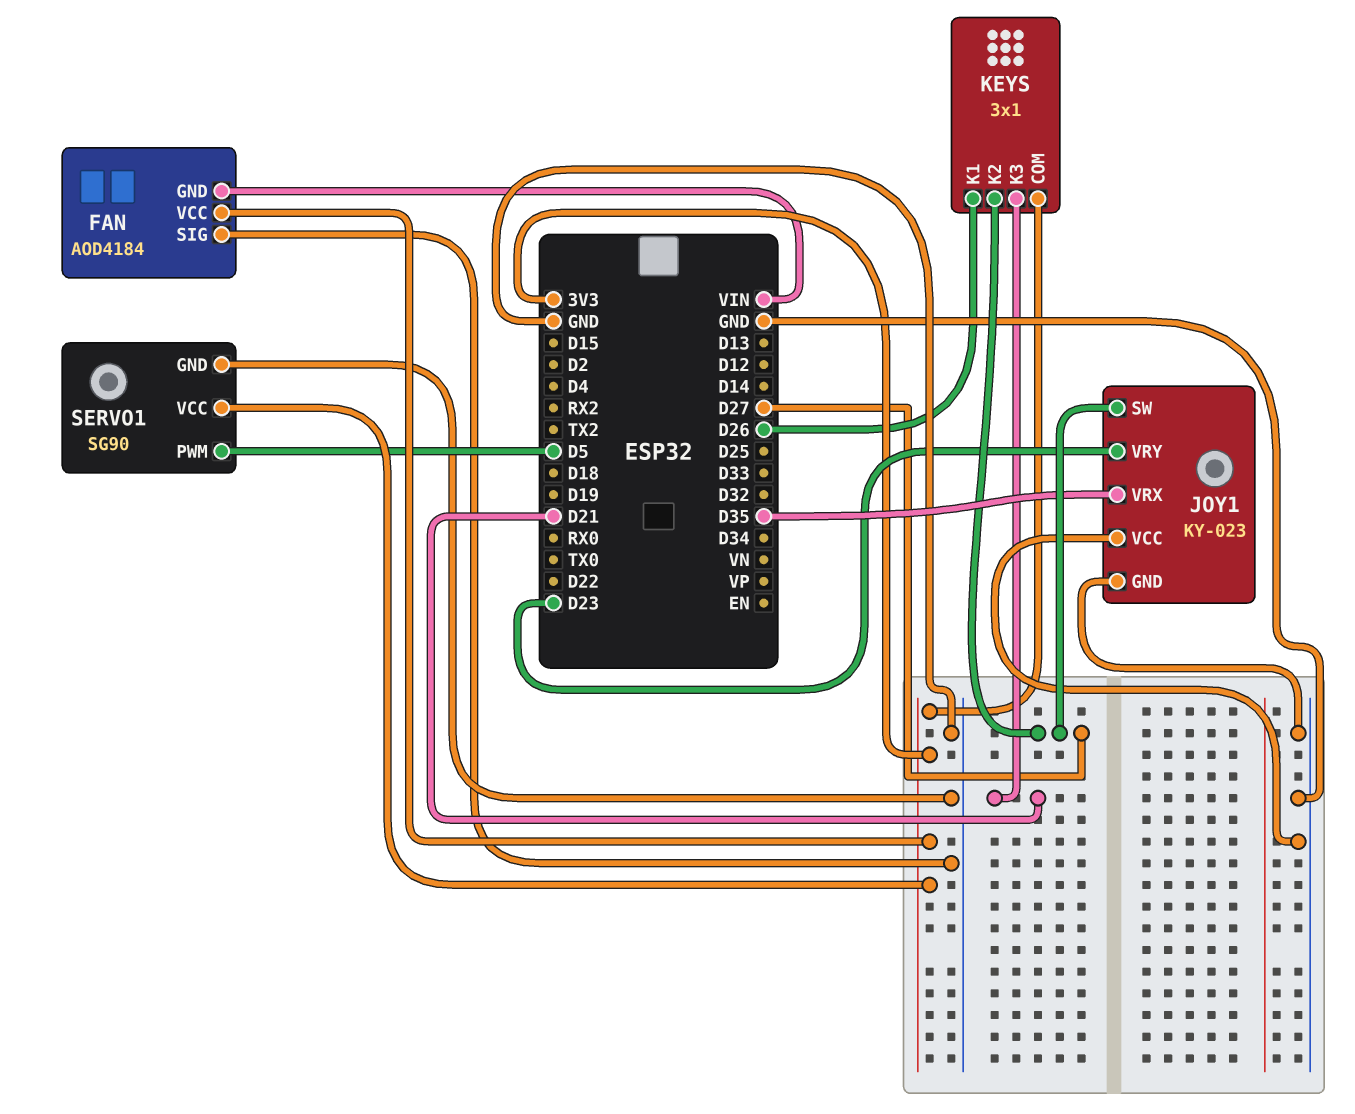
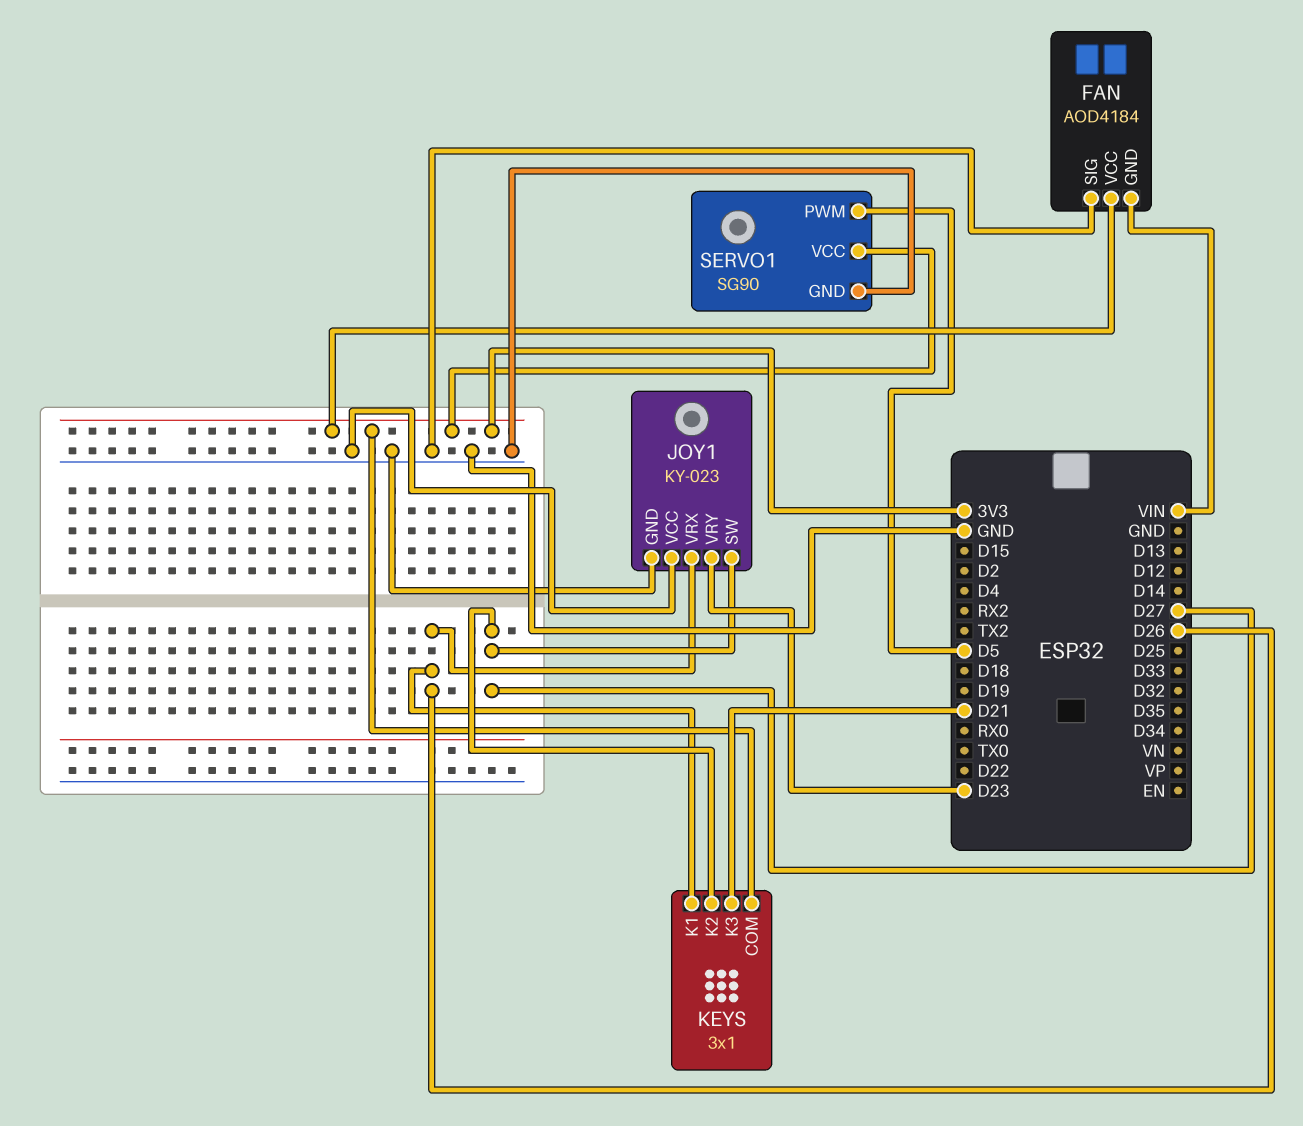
JOY1 pin VRX: D35 -> D26

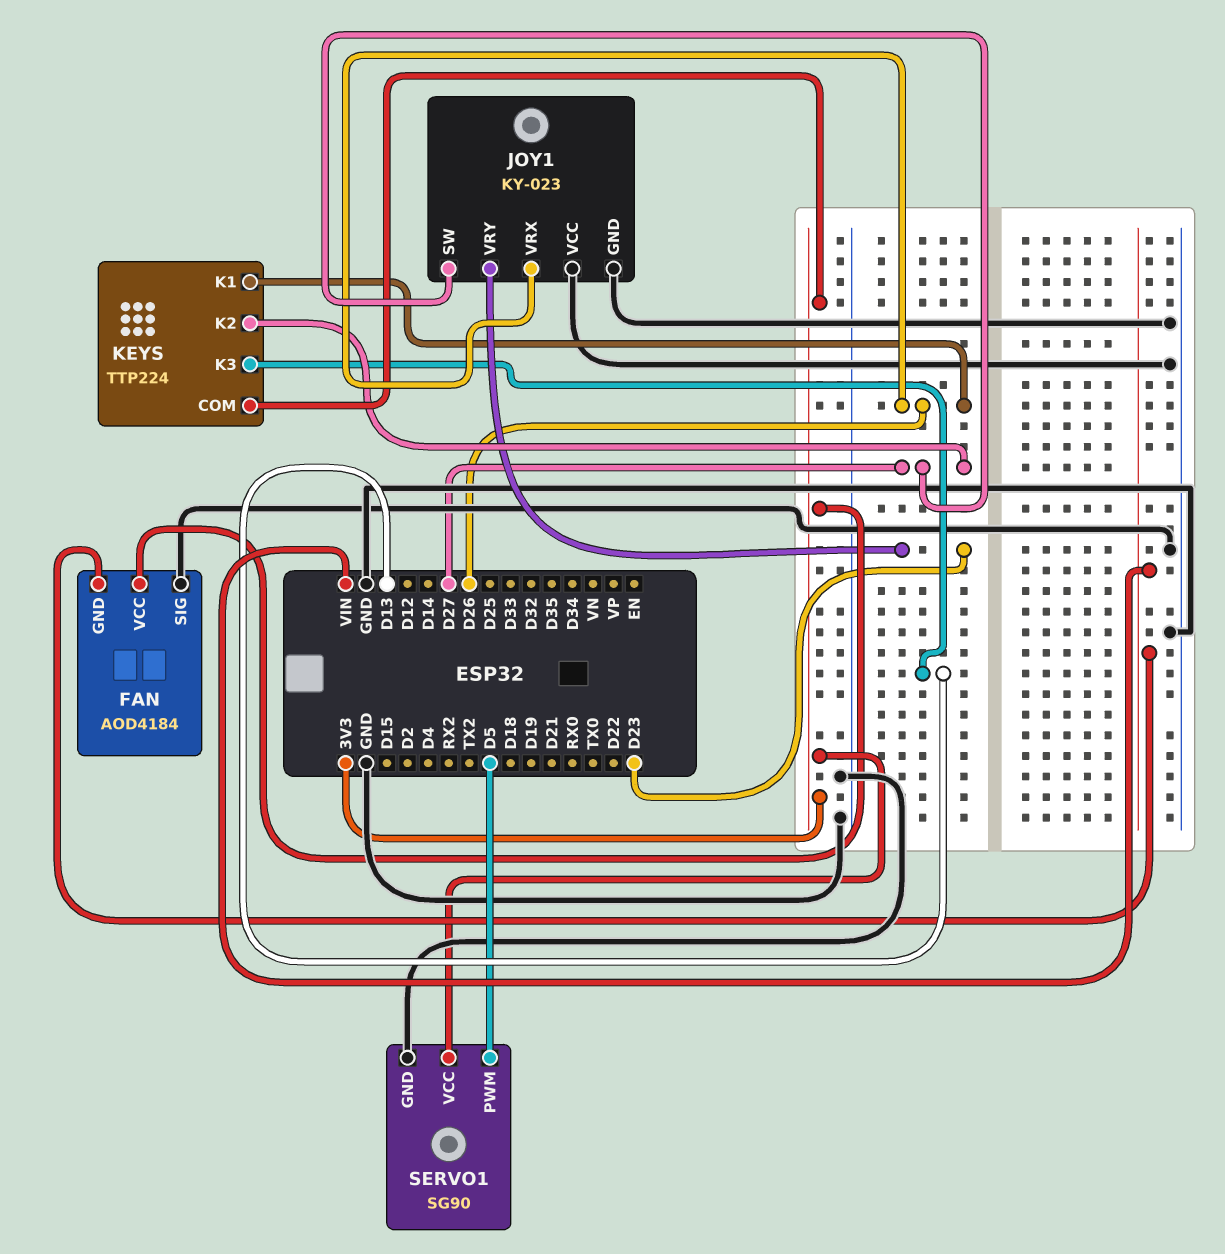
KEYS: 3x1 -> TTP224
KEYS pin K3: D21 -> D13

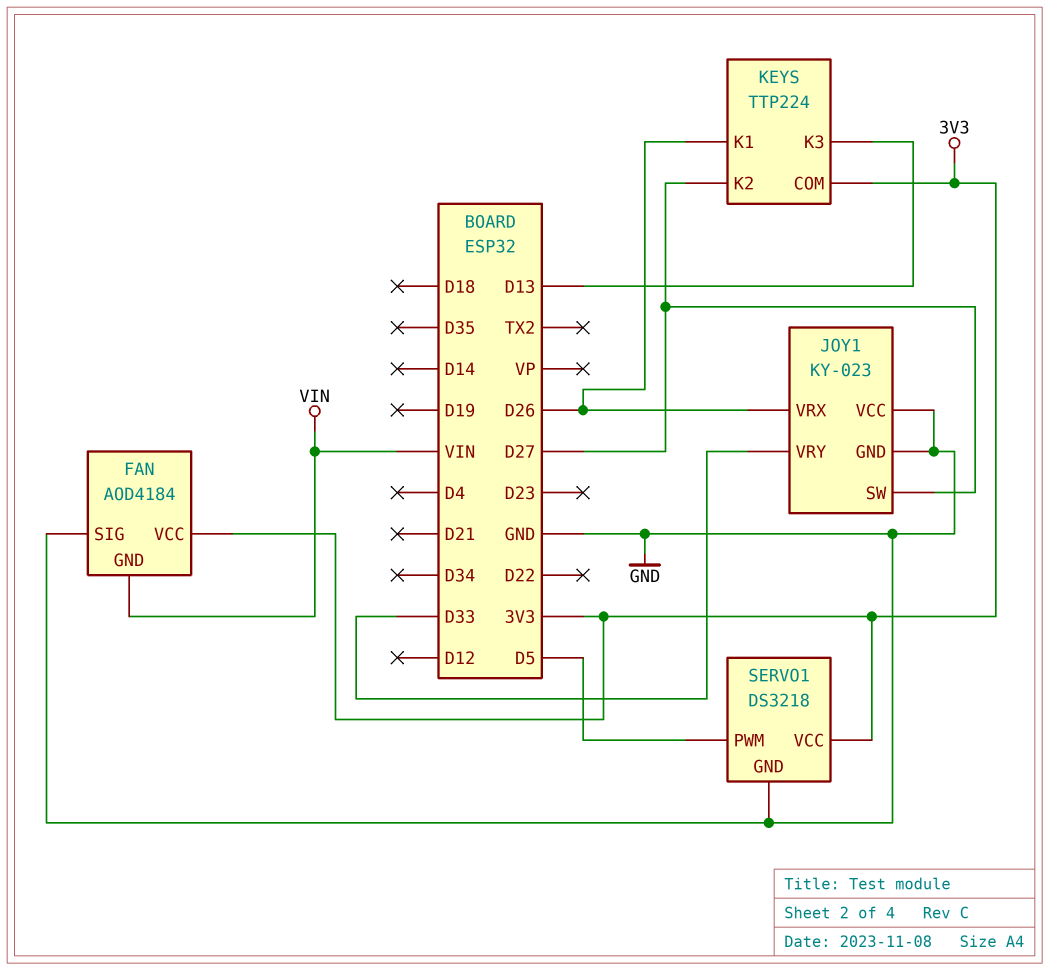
JOY1 pin VRY: D23 -> D33
SERVO1: SG90 -> DS3218

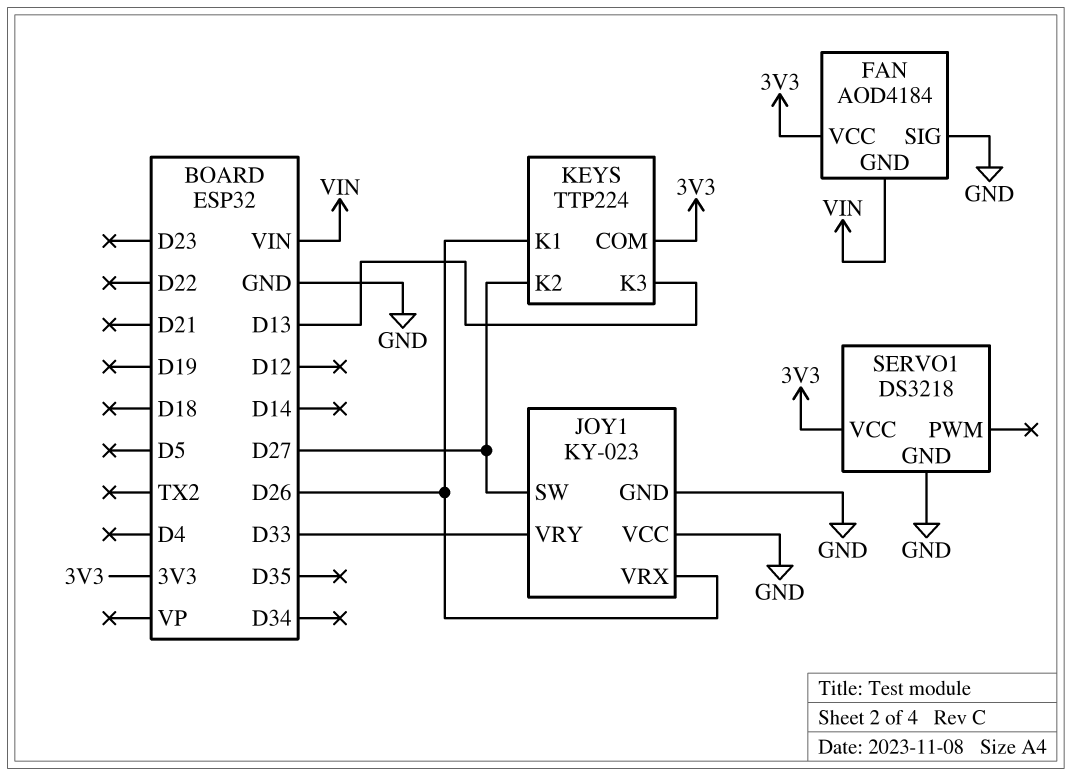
SERVO1 pin PWM: D5 -> none

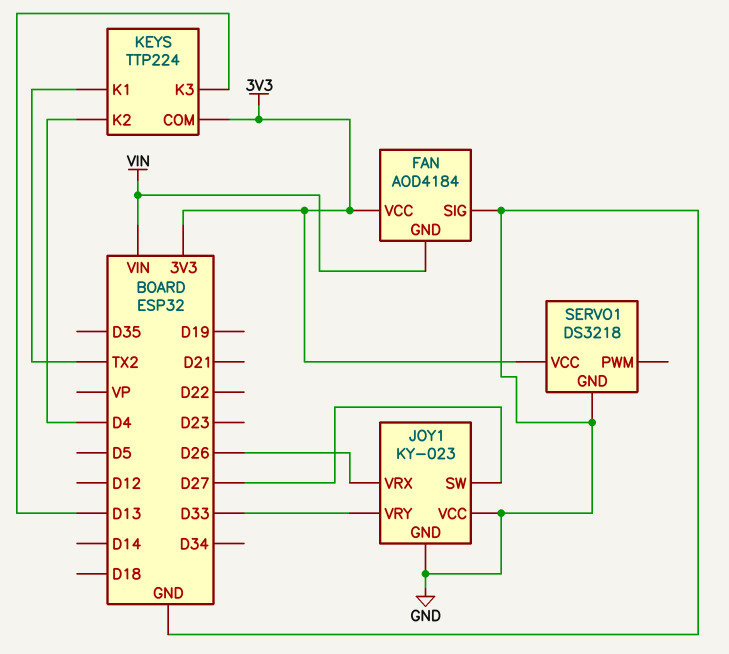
KEYS pin K1: D26 -> TX2
KEYS pin K2: D27 -> D4

